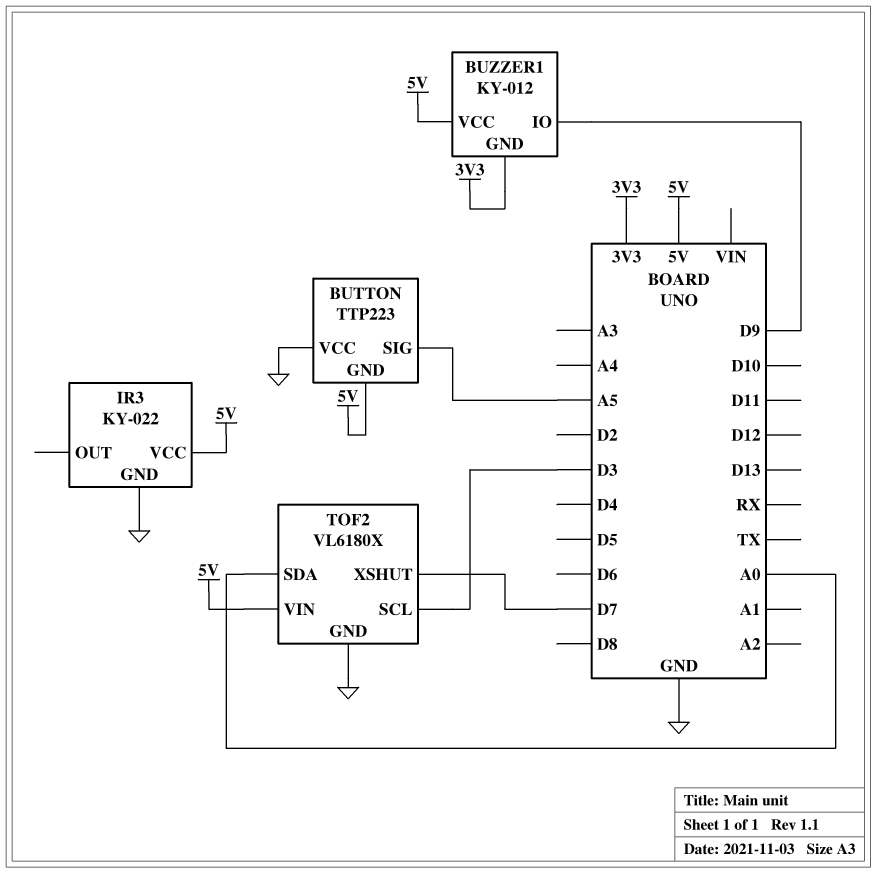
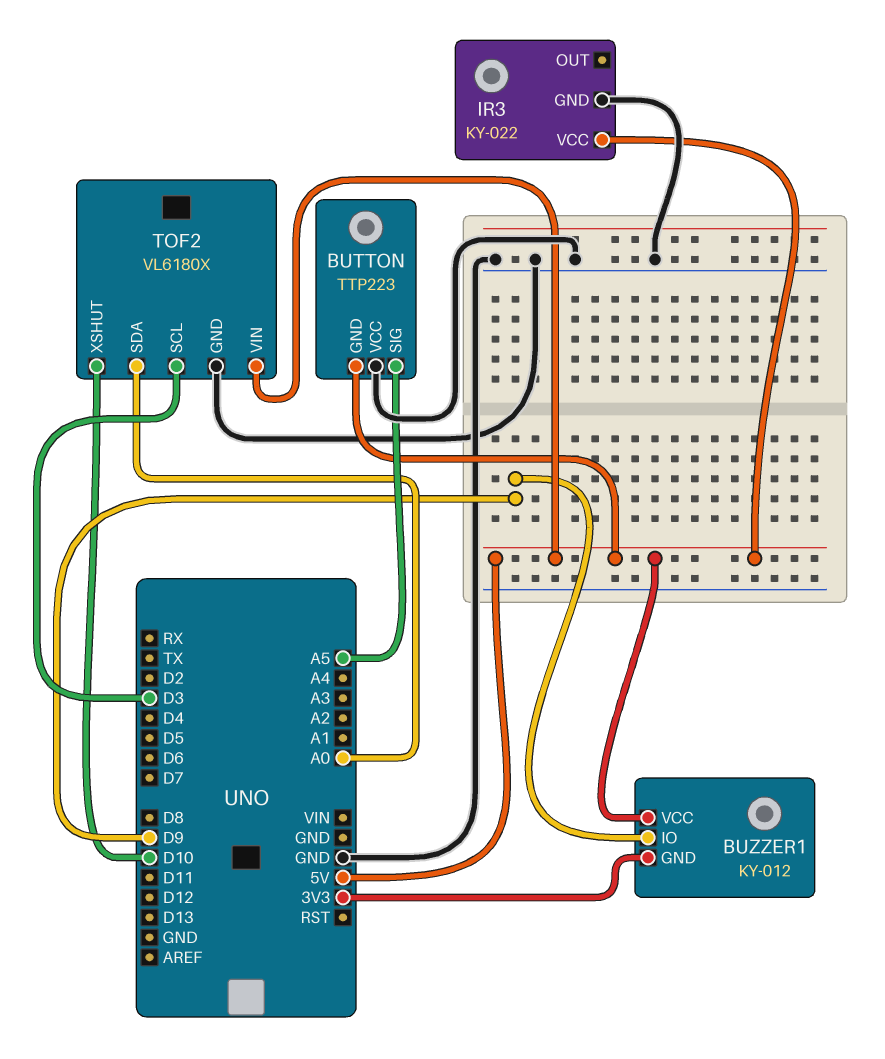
TOF2 pin XSHUT: D7 -> D10

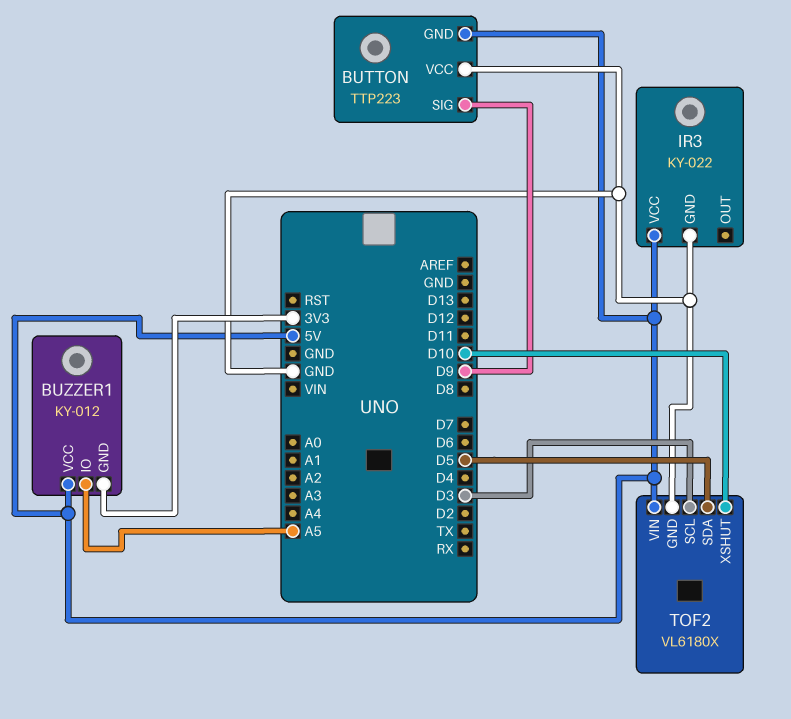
BUTTON pin SIG: A5 -> D9
BUZZER1 pin IO: D9 -> A5
TOF2 pin SDA: A0 -> D5

